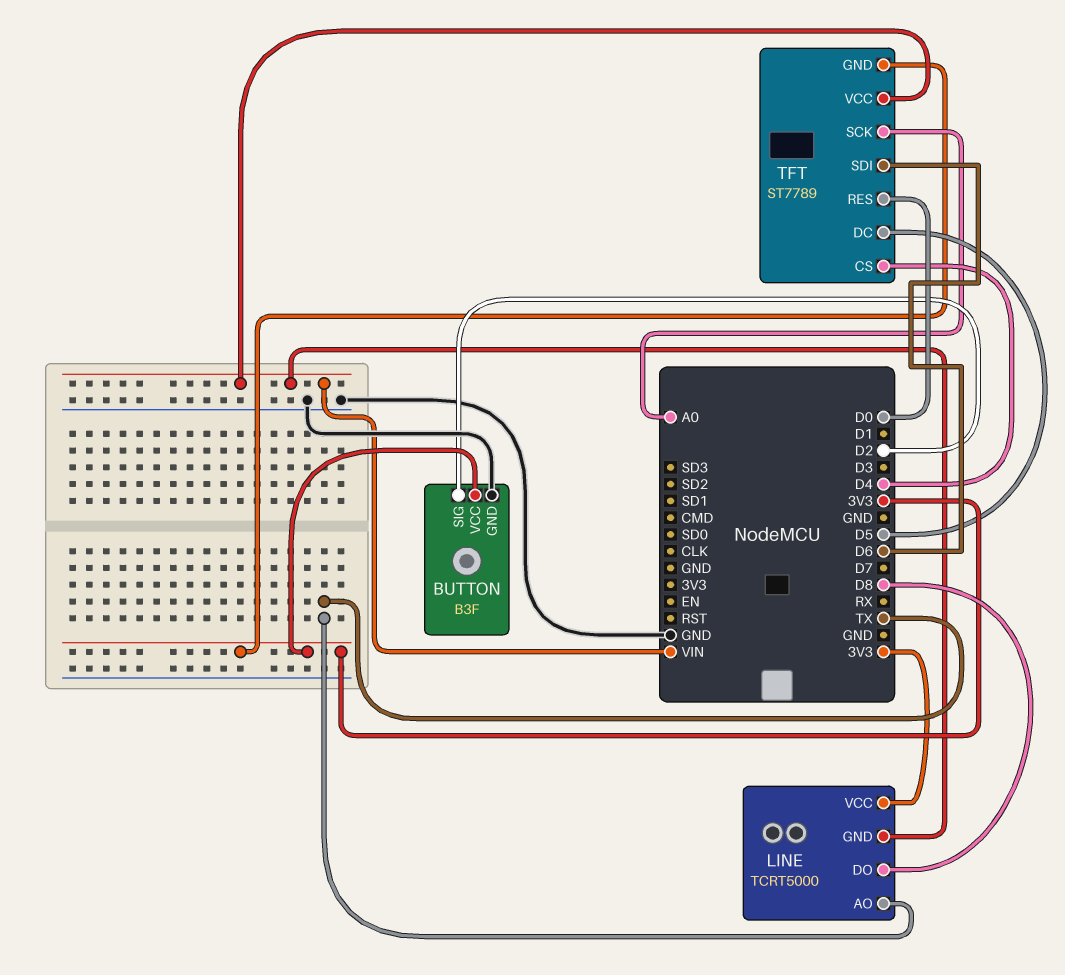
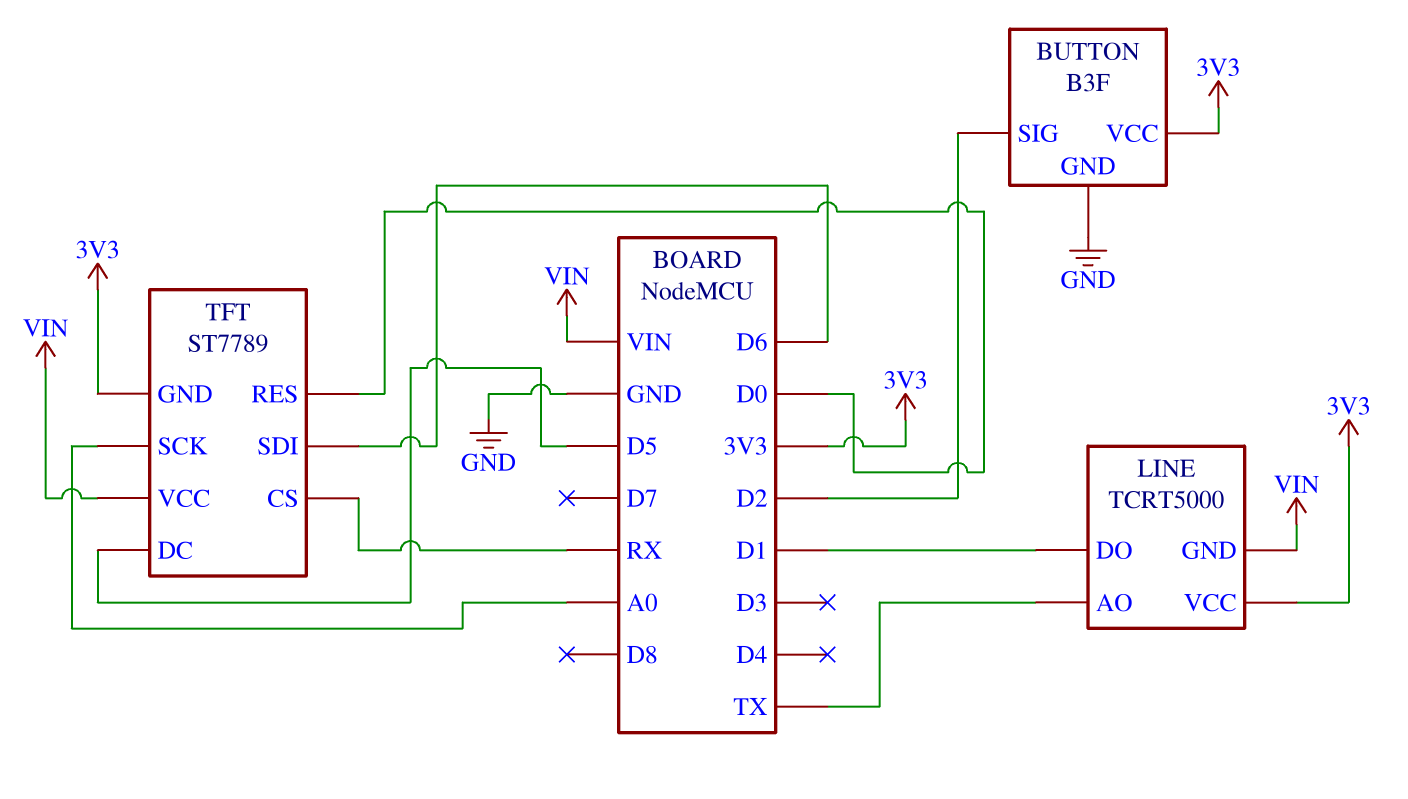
LINE pin DO: D8 -> D1
TFT pin CS: D4 -> RX

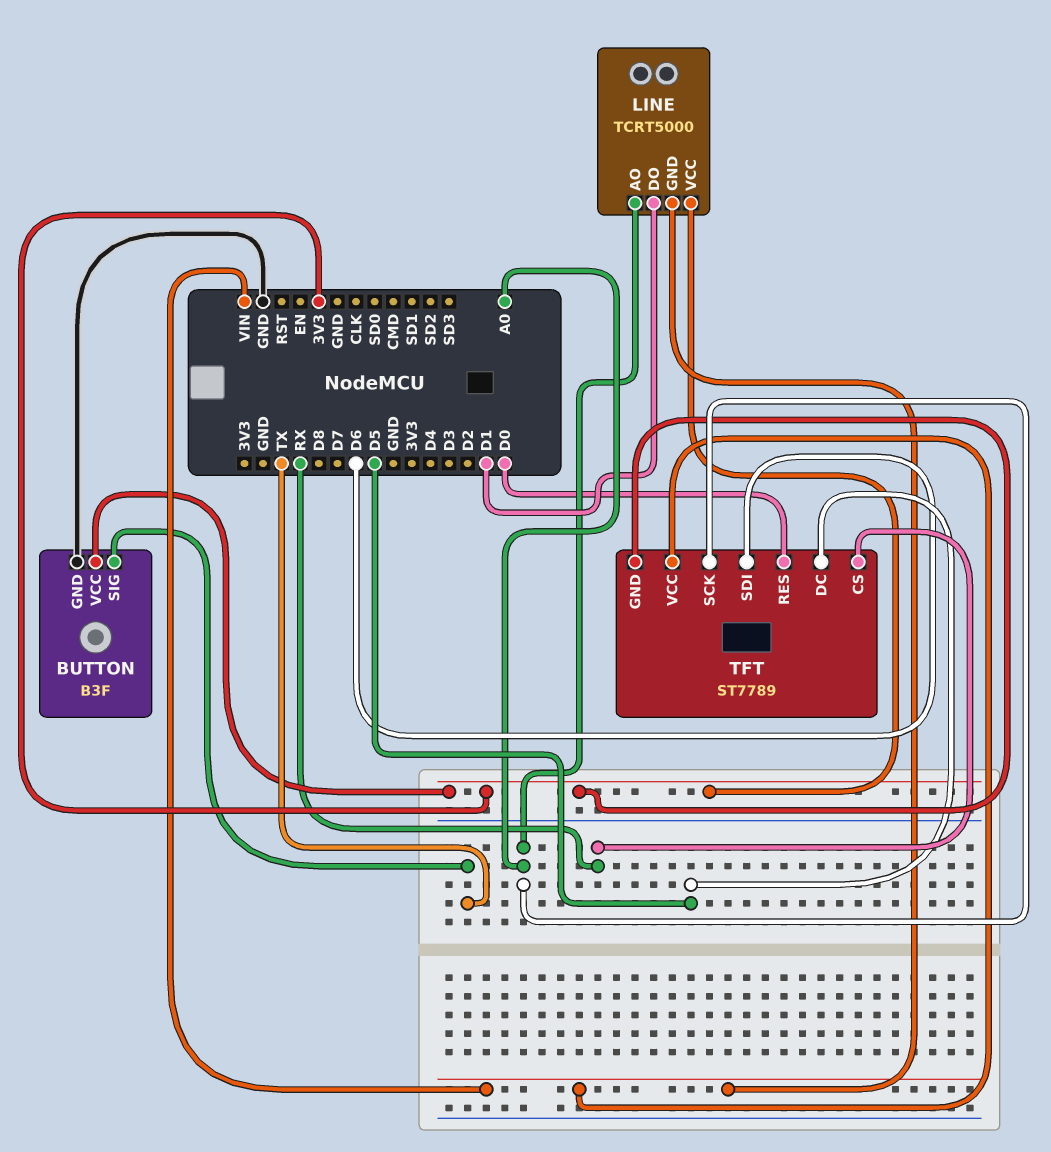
BUTTON pin SIG: D2 -> TX
LINE pin AO: TX -> A0

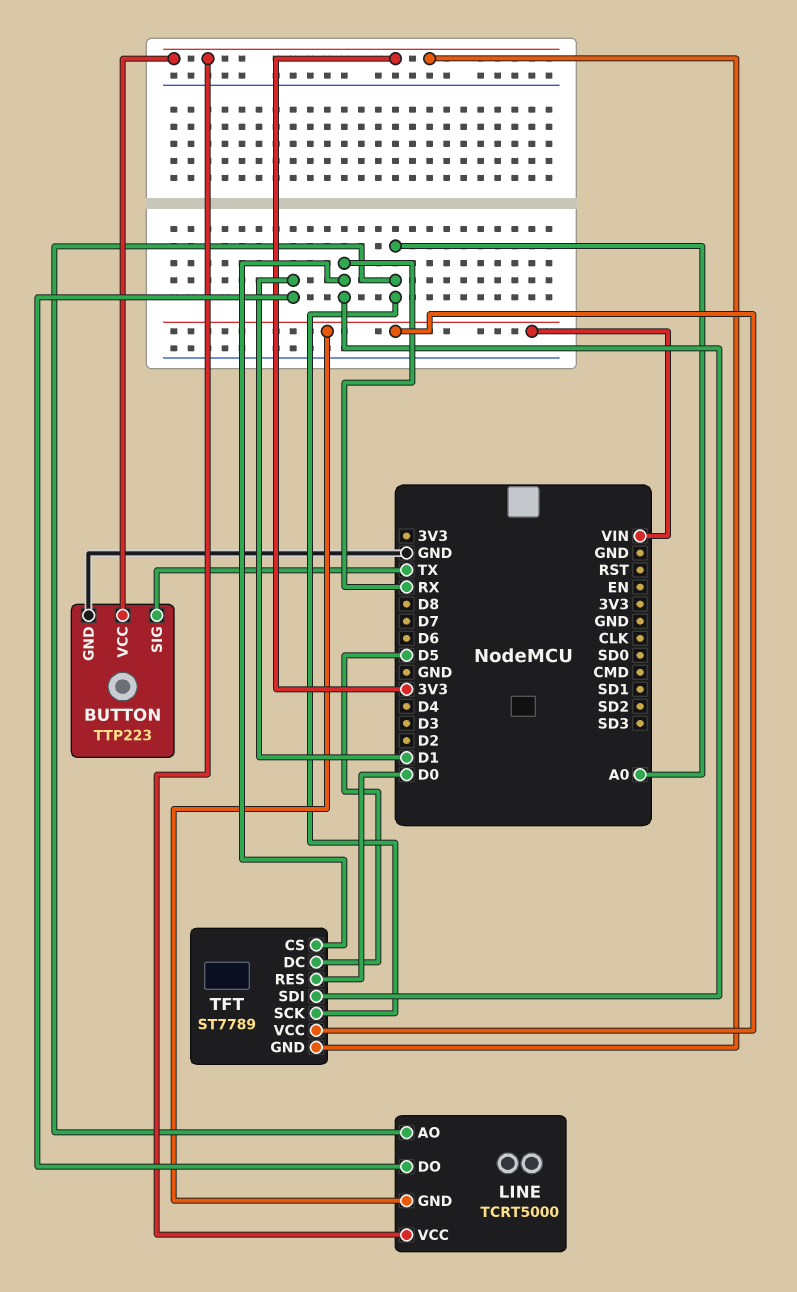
BUTTON: B3F -> TTP223
TFT pin SDI: D6 -> RX

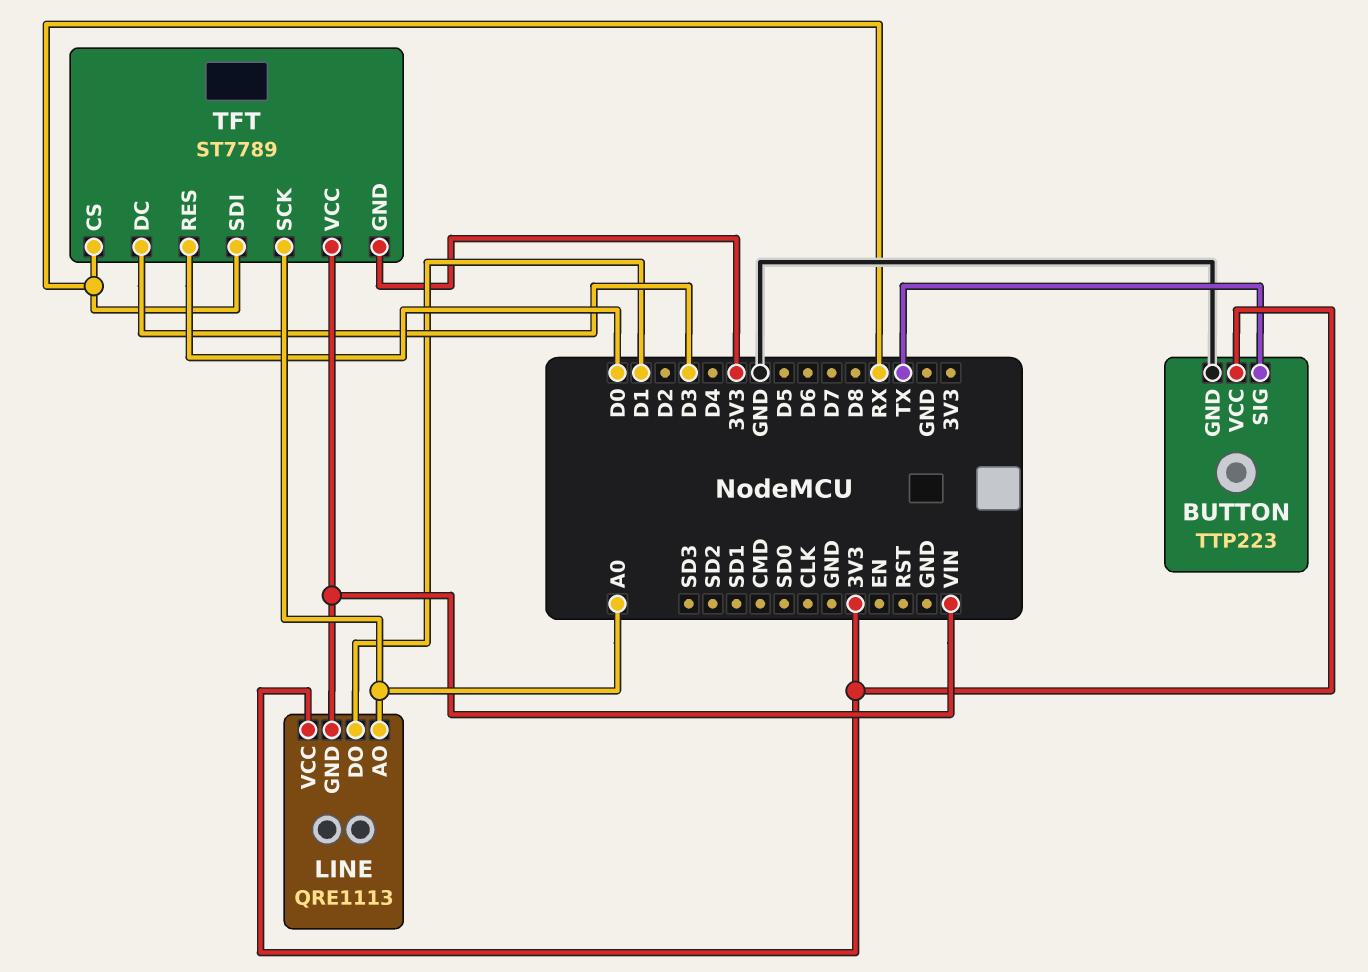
LINE: TCRT5000 -> QRE1113
TFT pin DC: D5 -> D3

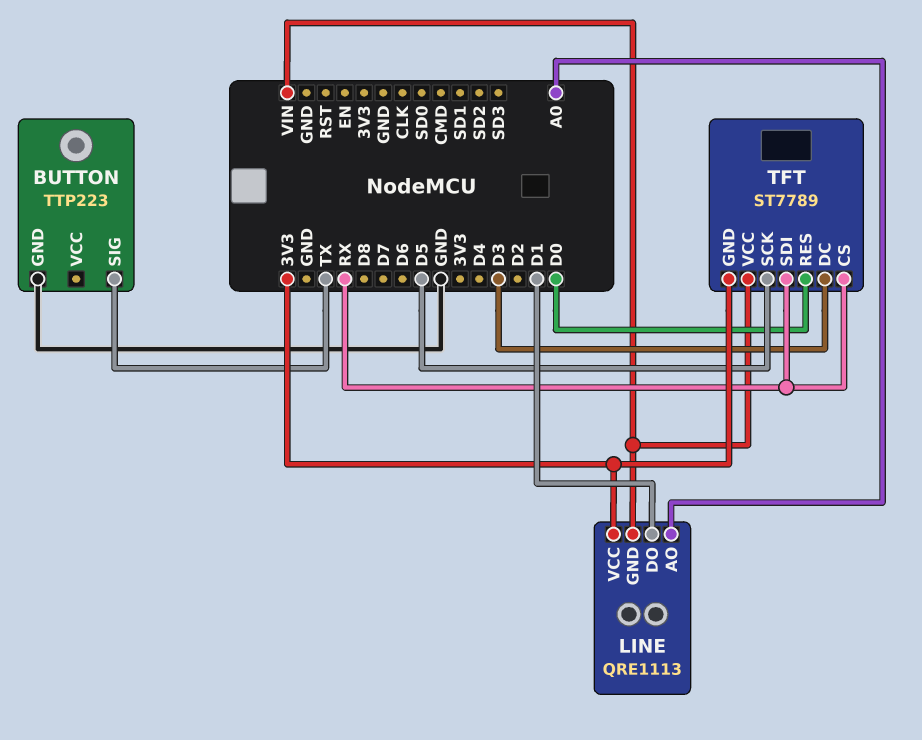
BUTTON pin VCC: 3V3 -> none
TFT pin SCK: A0 -> D5

